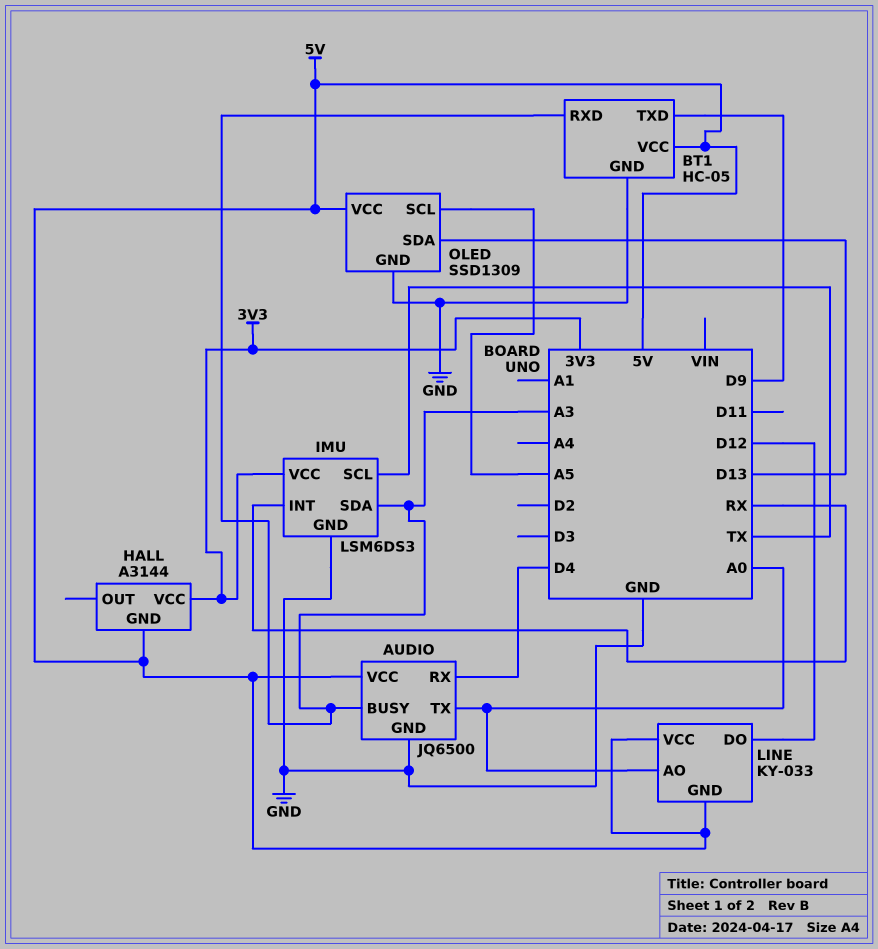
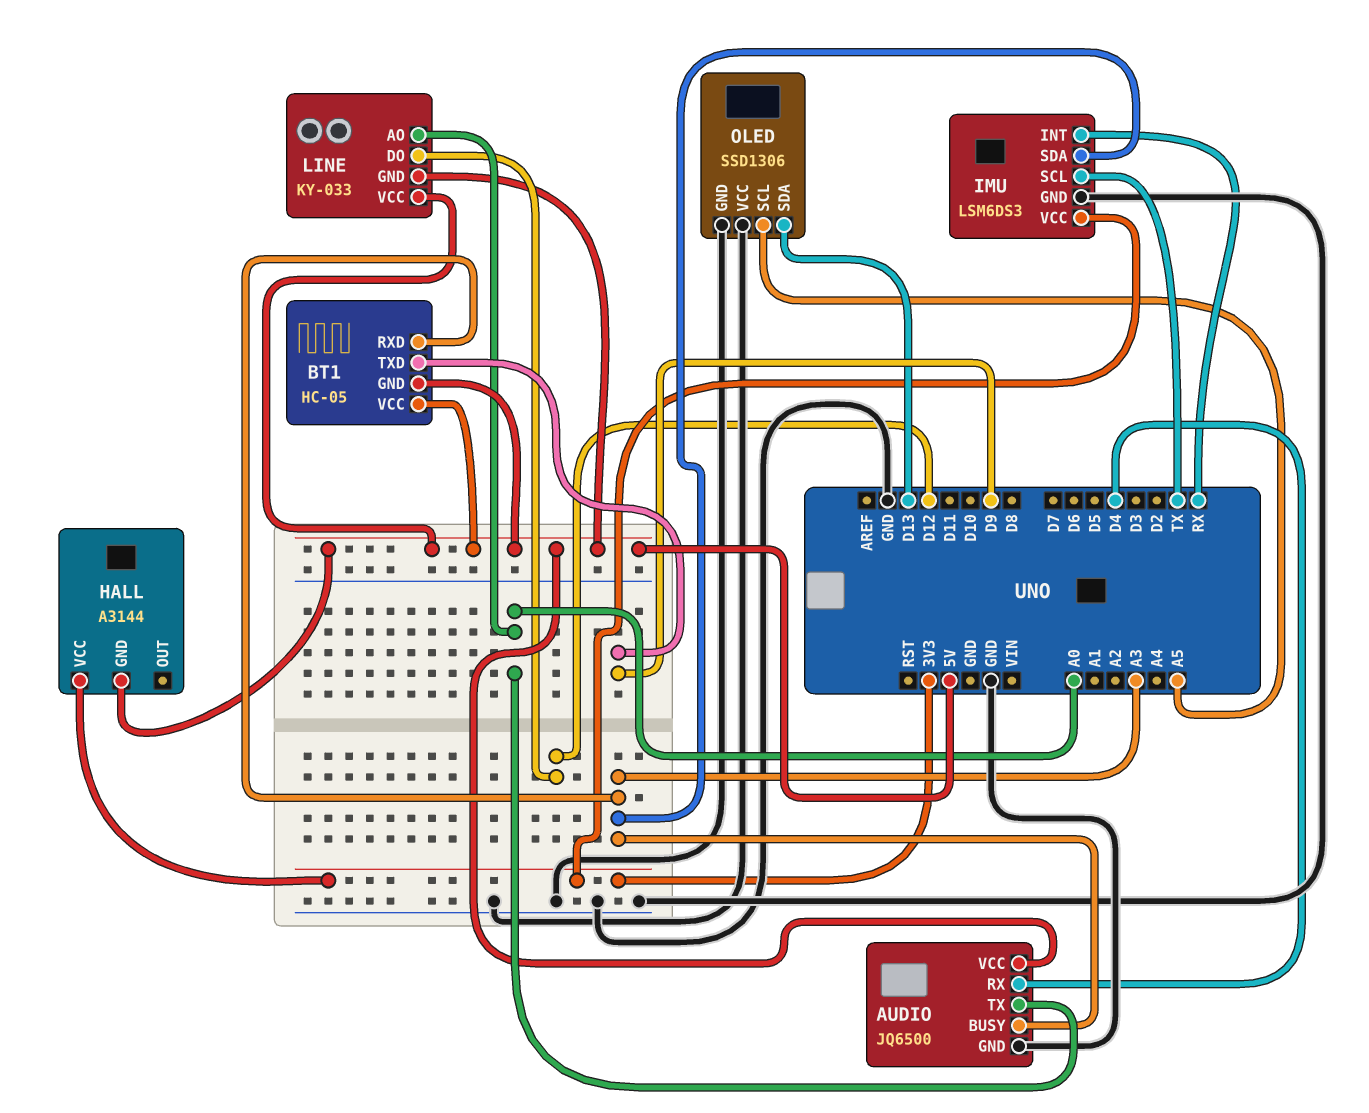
BT1 pin GND: GND -> 5V
OLED: SSD1309 -> SSD1306
OLED pin VCC: 5V -> GND

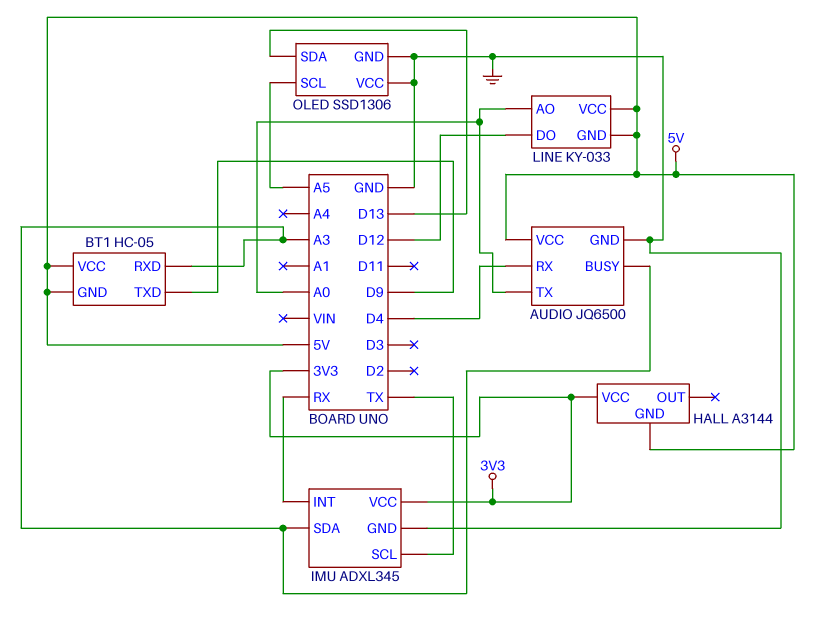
IMU: LSM6DS3 -> ADXL345

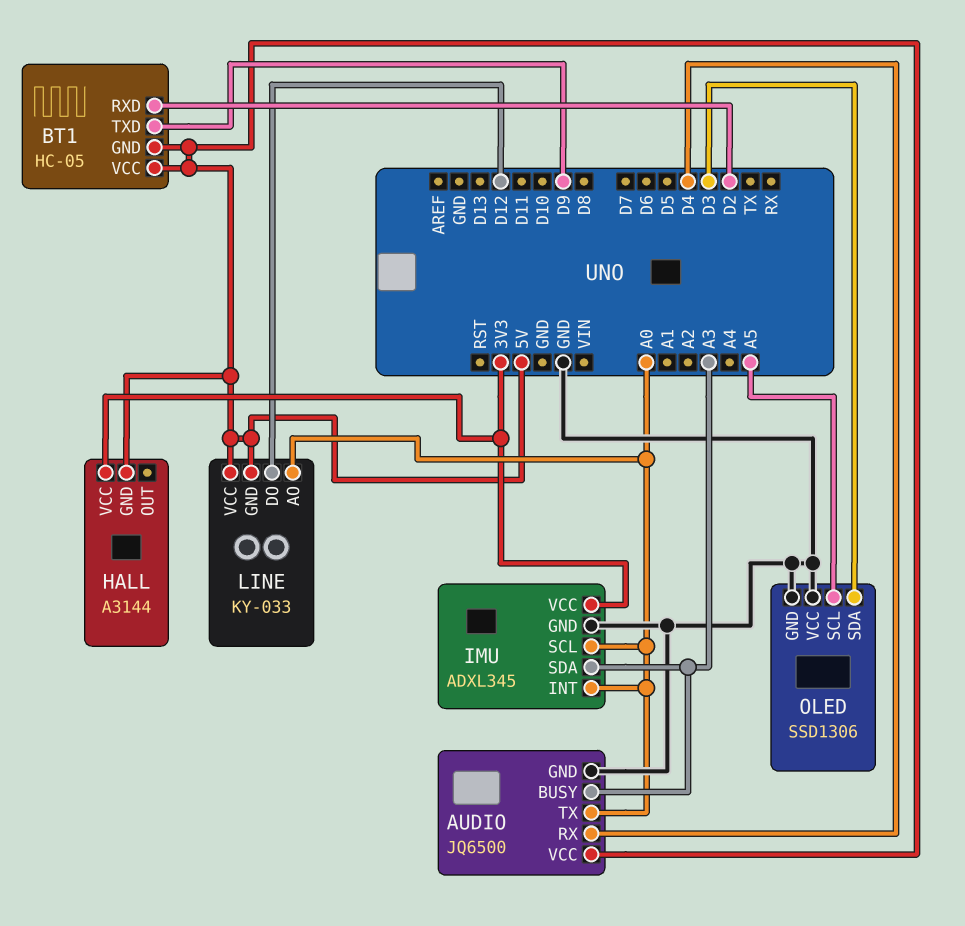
BT1 pin RXD: A3 -> D2
IMU pin INT: RX -> A0
IMU pin SCL: TX -> A0
OLED pin SDA: D13 -> D3

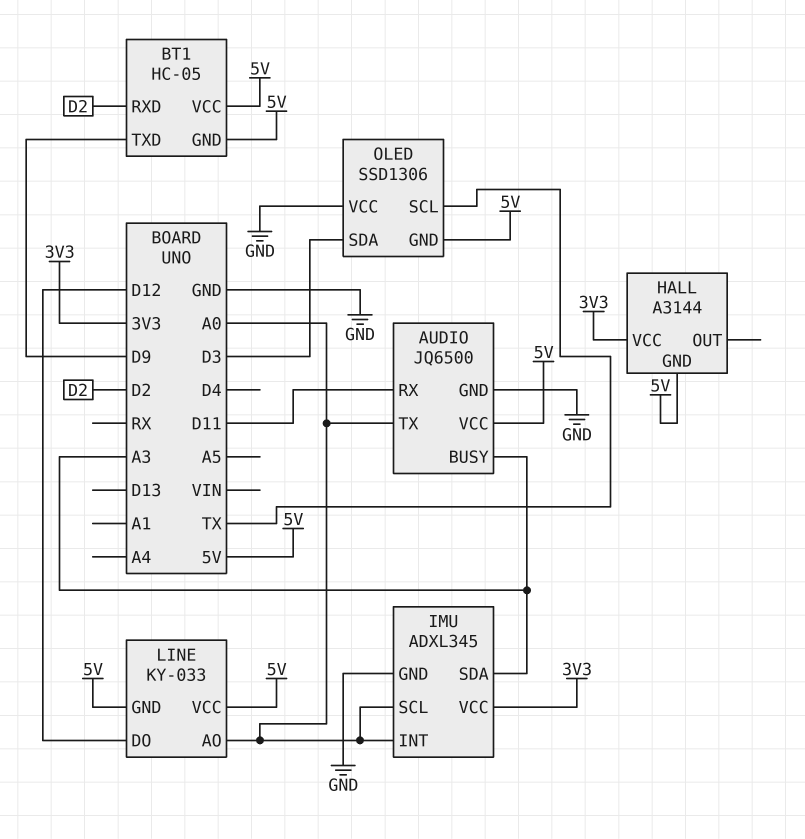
AUDIO pin RX: D4 -> D11
OLED pin GND: GND -> 5V
OLED pin SCL: A5 -> TX

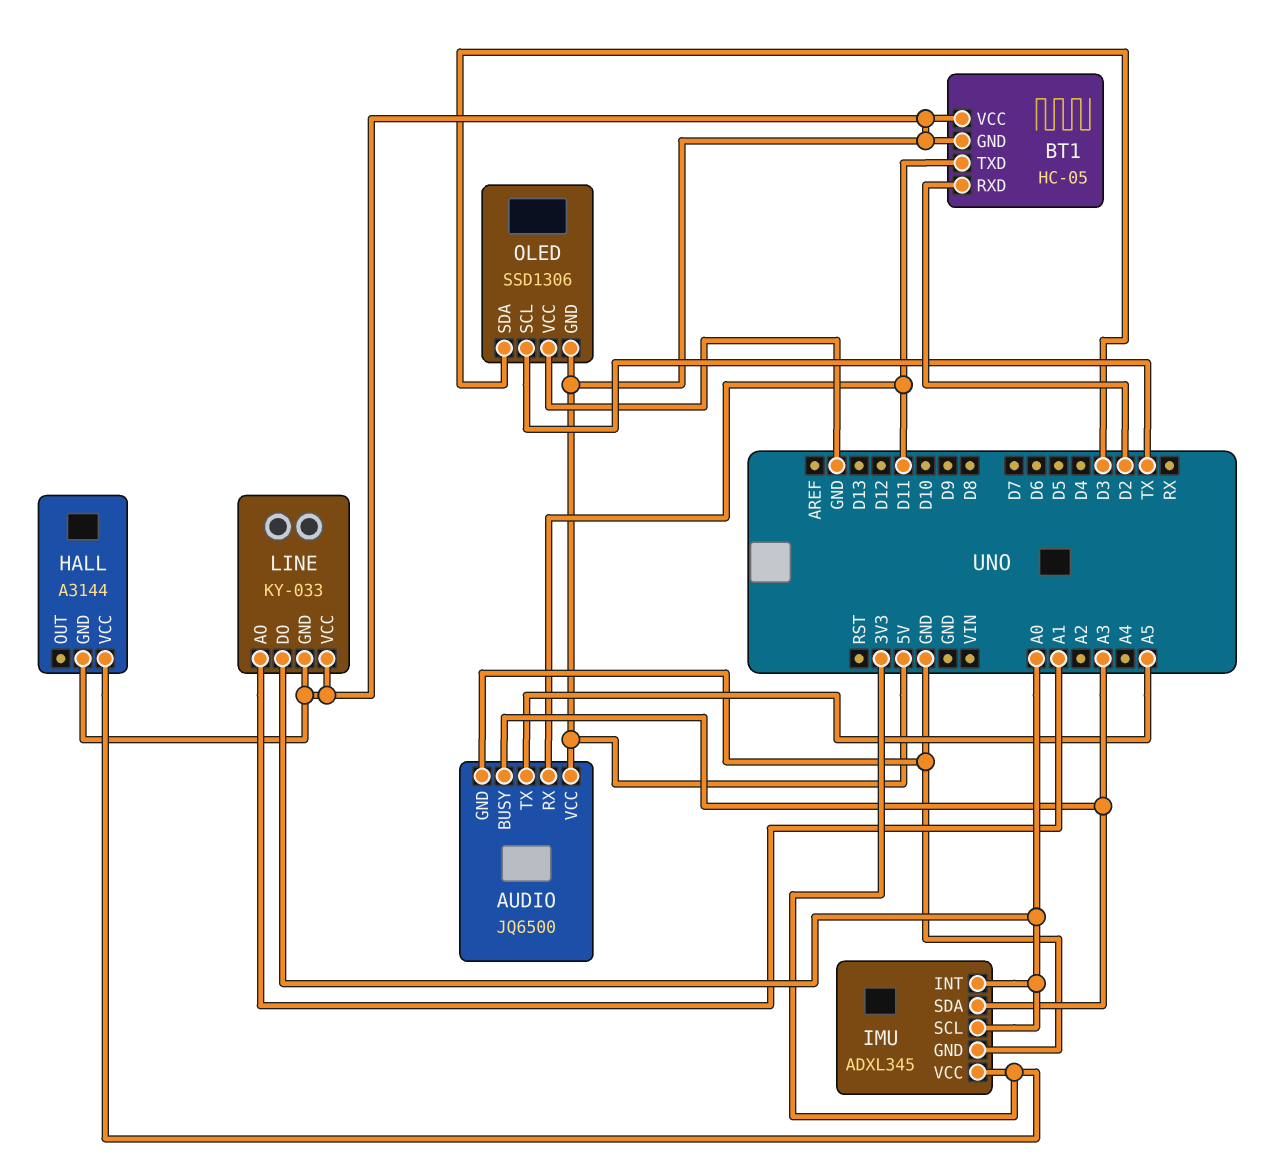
AUDIO pin TX: A0 -> A5
BT1 pin TXD: D9 -> D11
LINE pin AO: A0 -> A1
LINE pin DO: D12 -> A0

